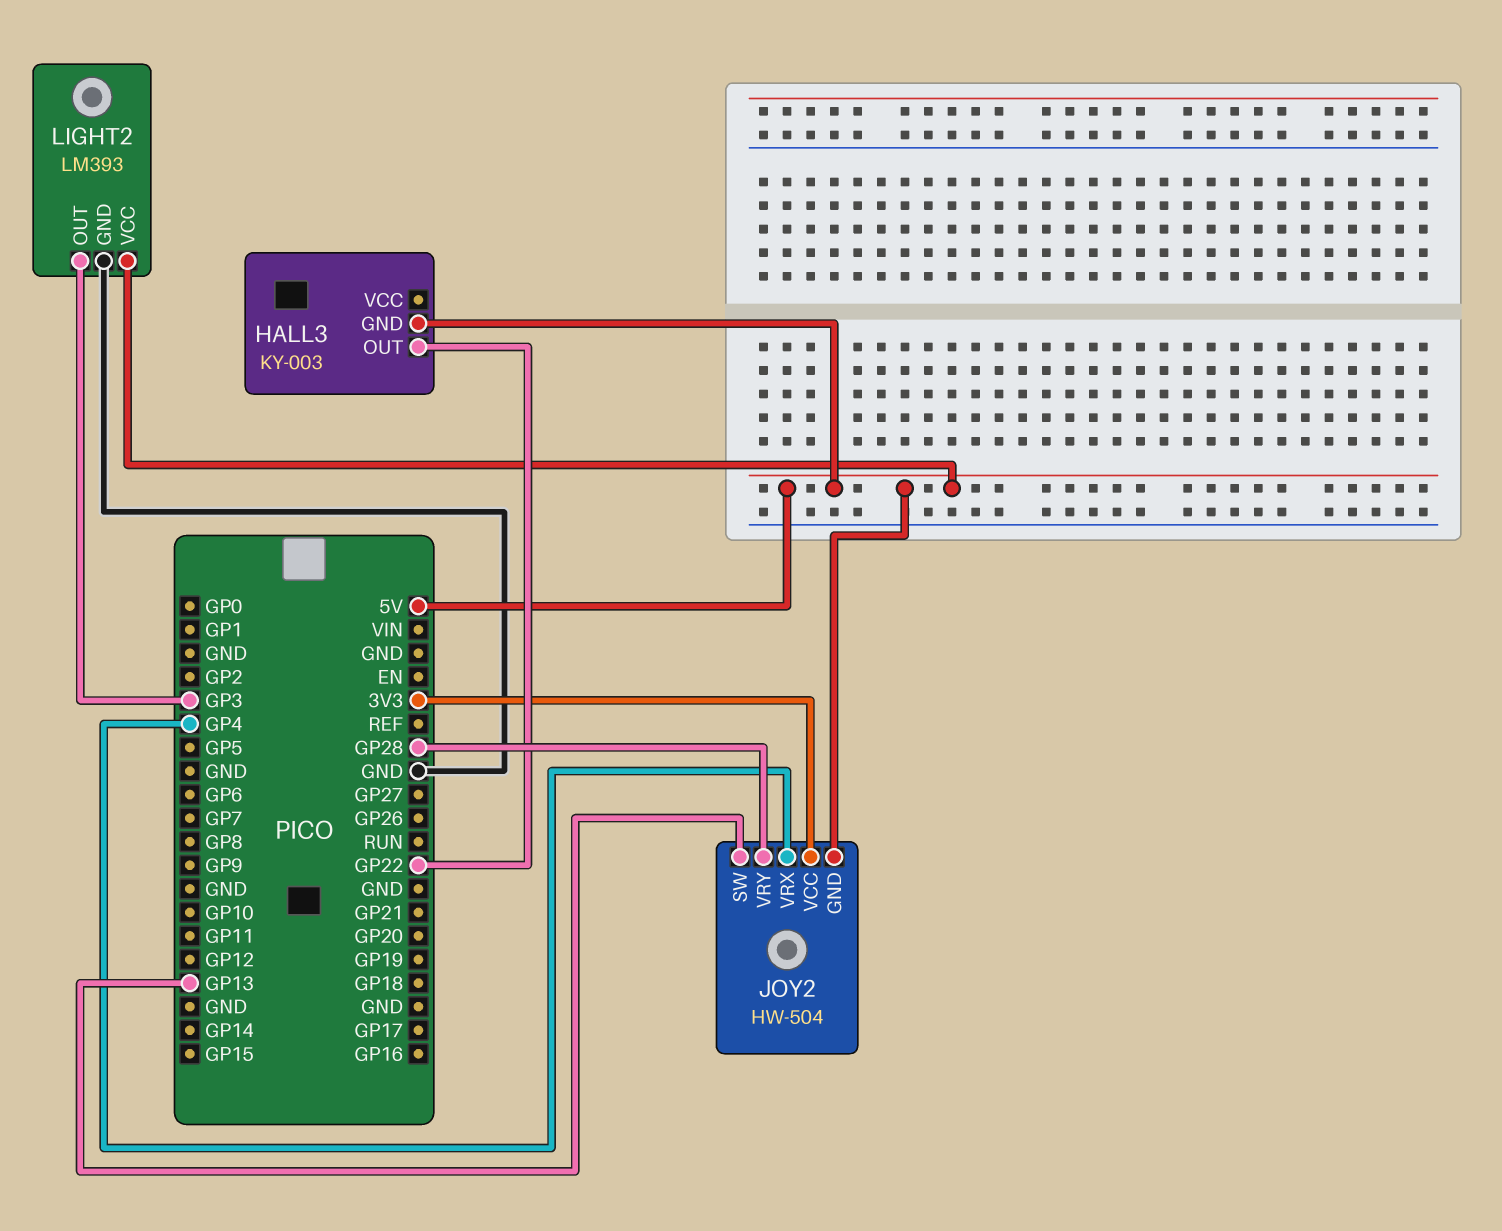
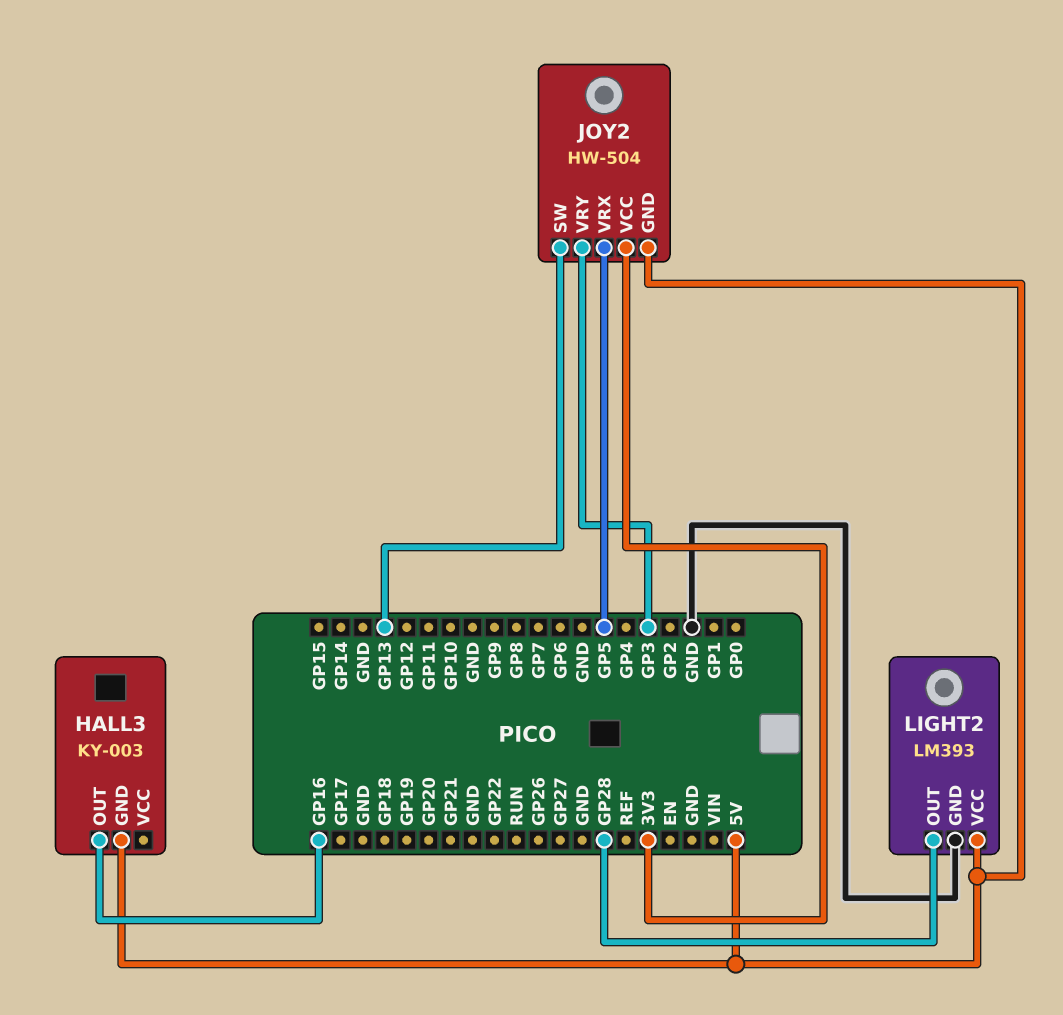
HALL3 pin OUT: GP22 -> GP16
JOY2 pin VRX: GP4 -> GP5
JOY2 pin VRY: GP28 -> GP3
LIGHT2 pin OUT: GP3 -> GP28

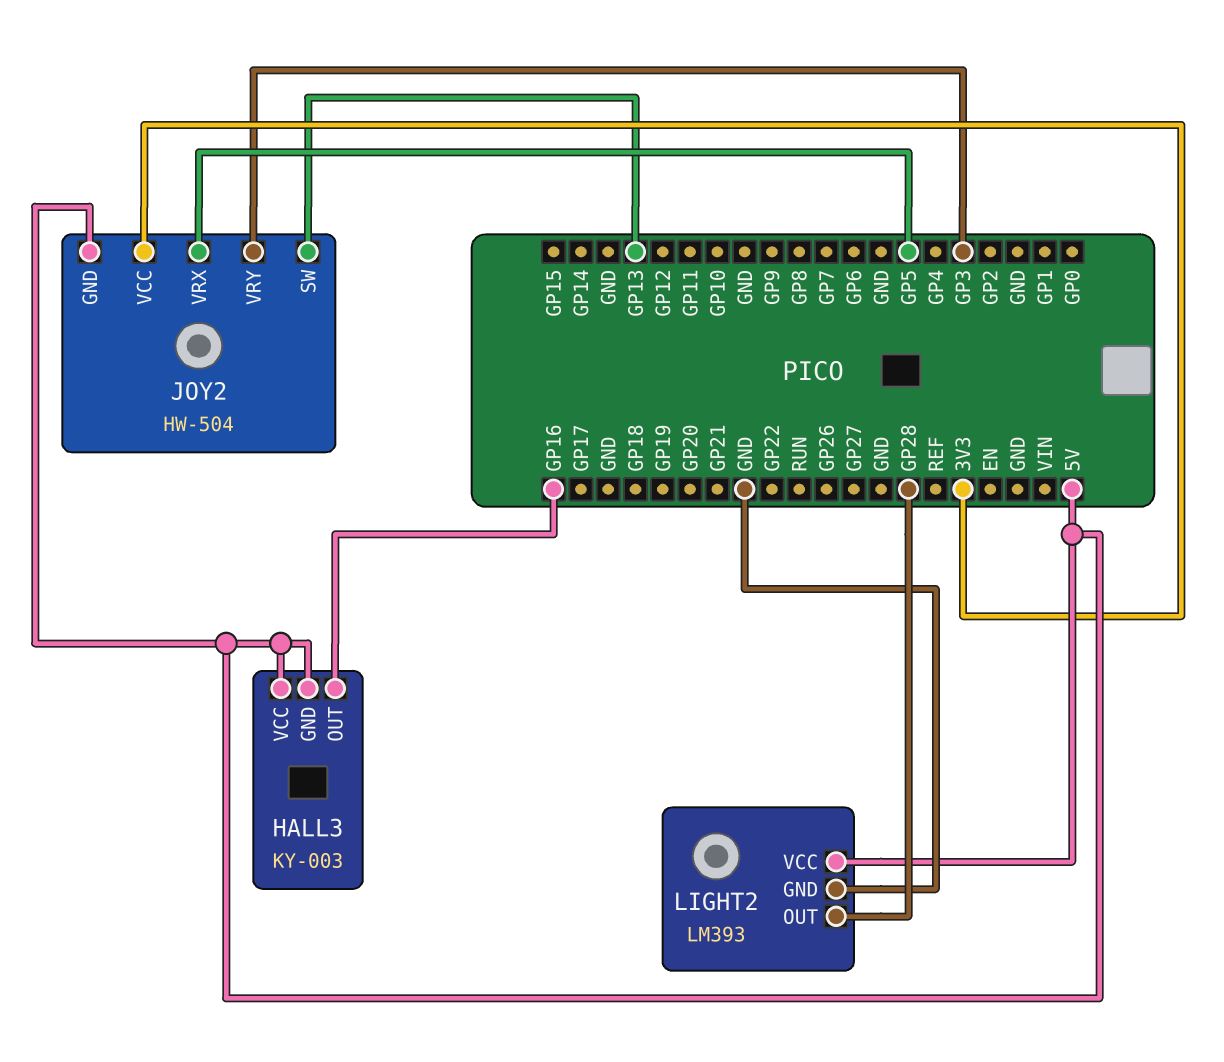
HALL3 pin VCC: none -> 5V

